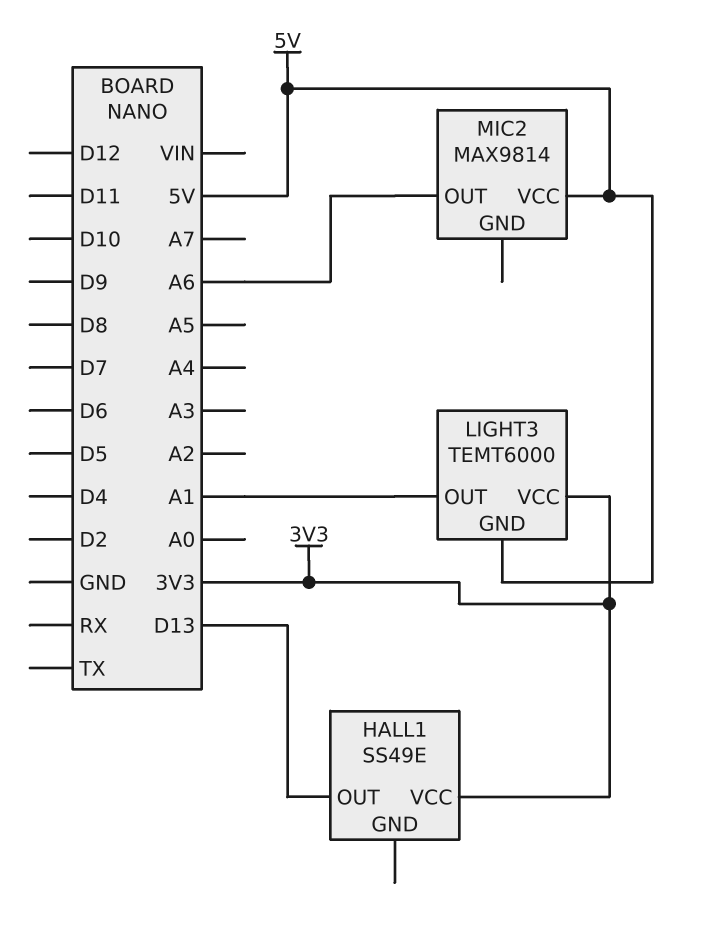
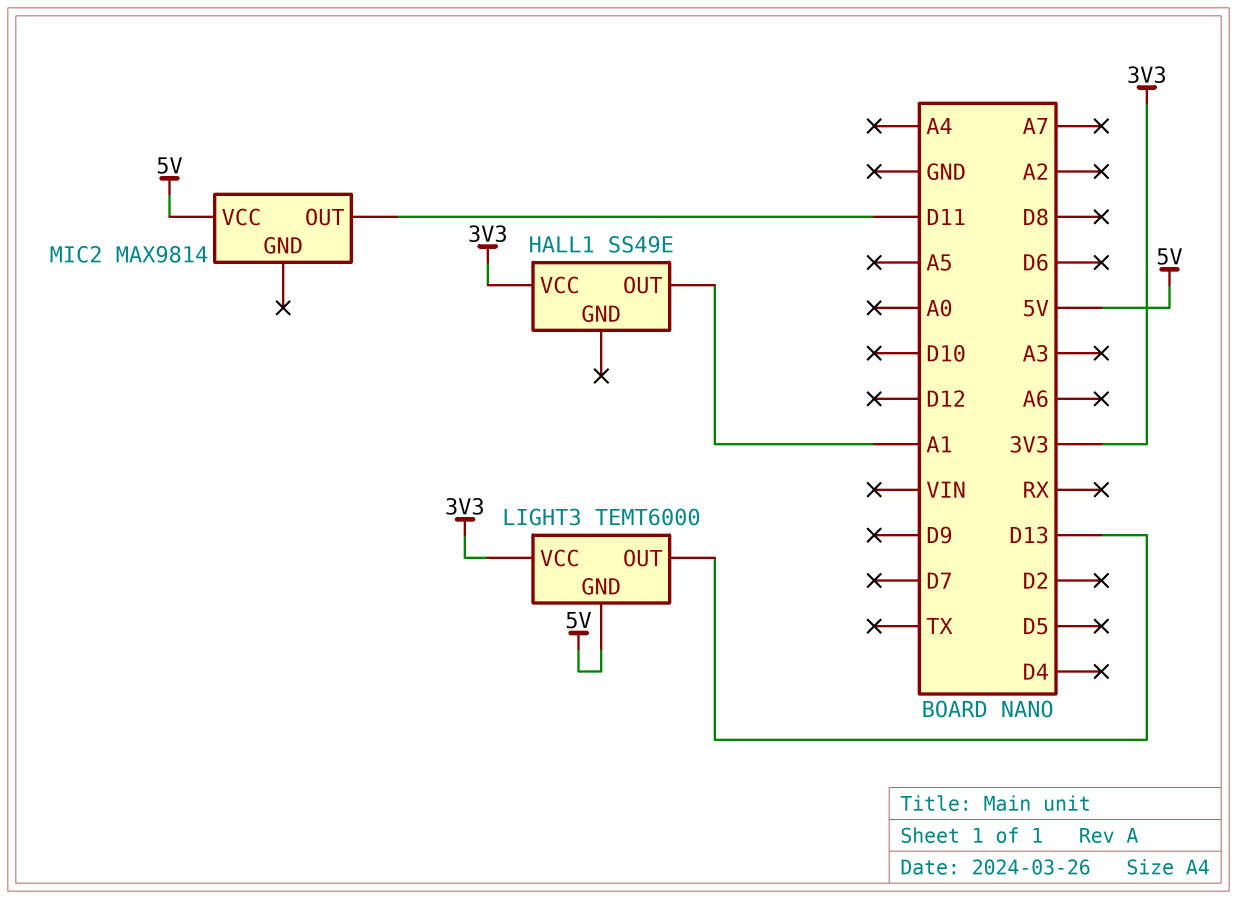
HALL1 pin OUT: D13 -> A1
LIGHT3 pin OUT: A1 -> D13
MIC2 pin OUT: A6 -> D11

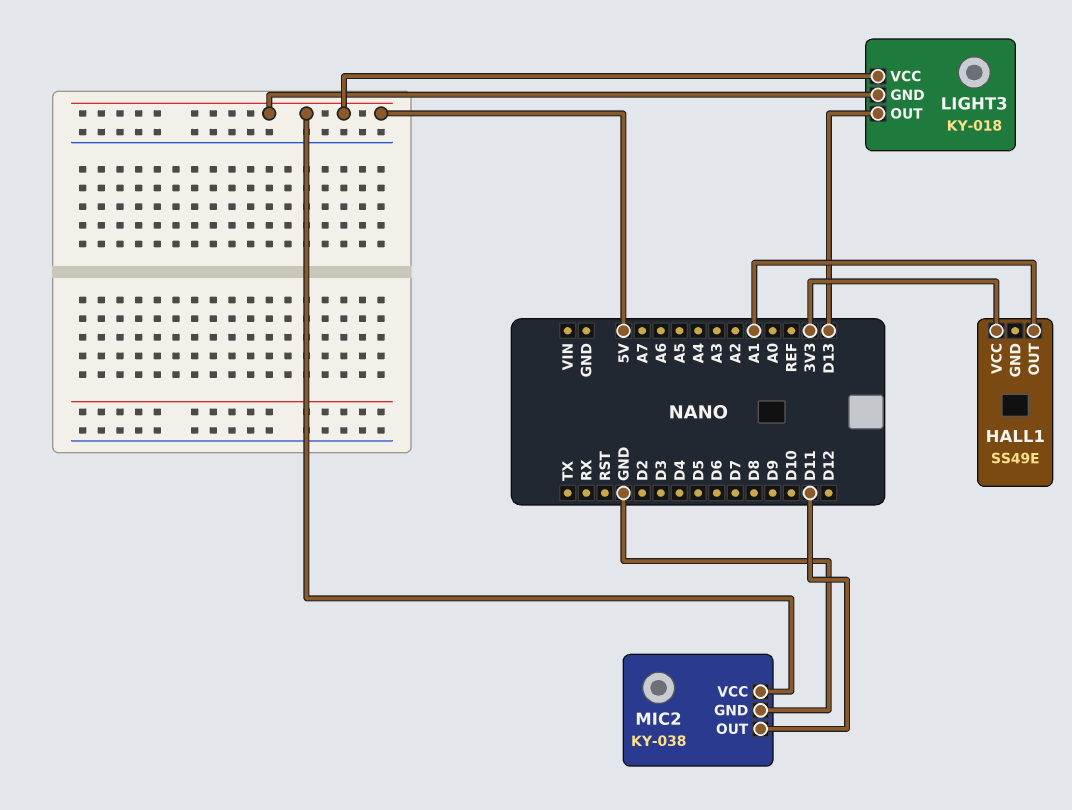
LIGHT3: TEMT6000 -> KY-018
LIGHT3 pin VCC: 3V3 -> 5V
MIC2: MAX9814 -> KY-038
MIC2 pin GND: none -> GND

